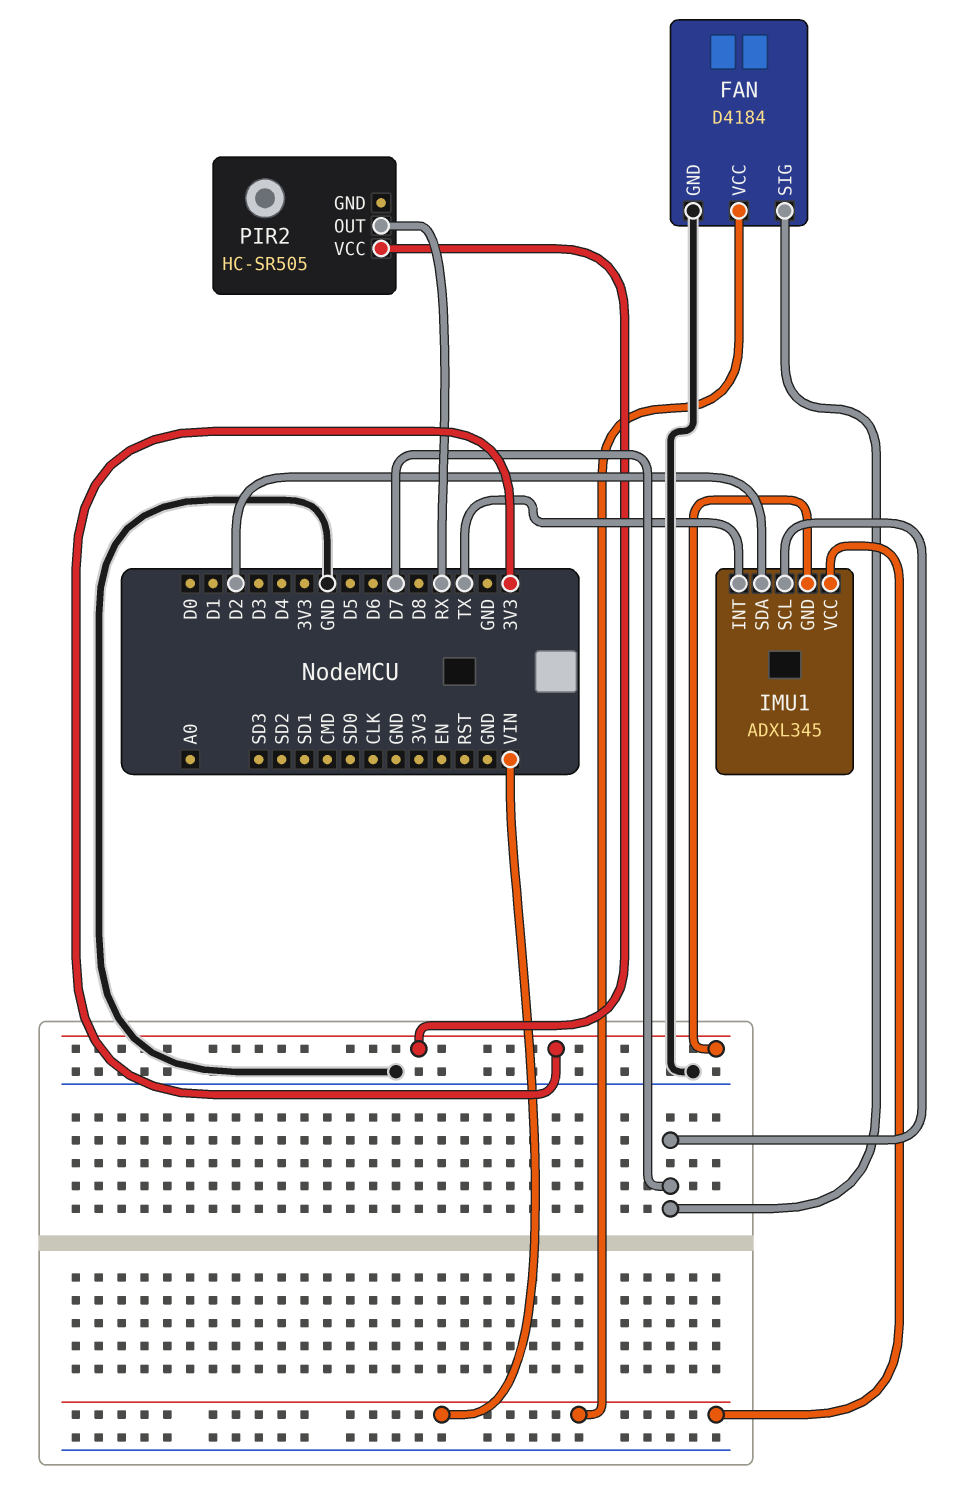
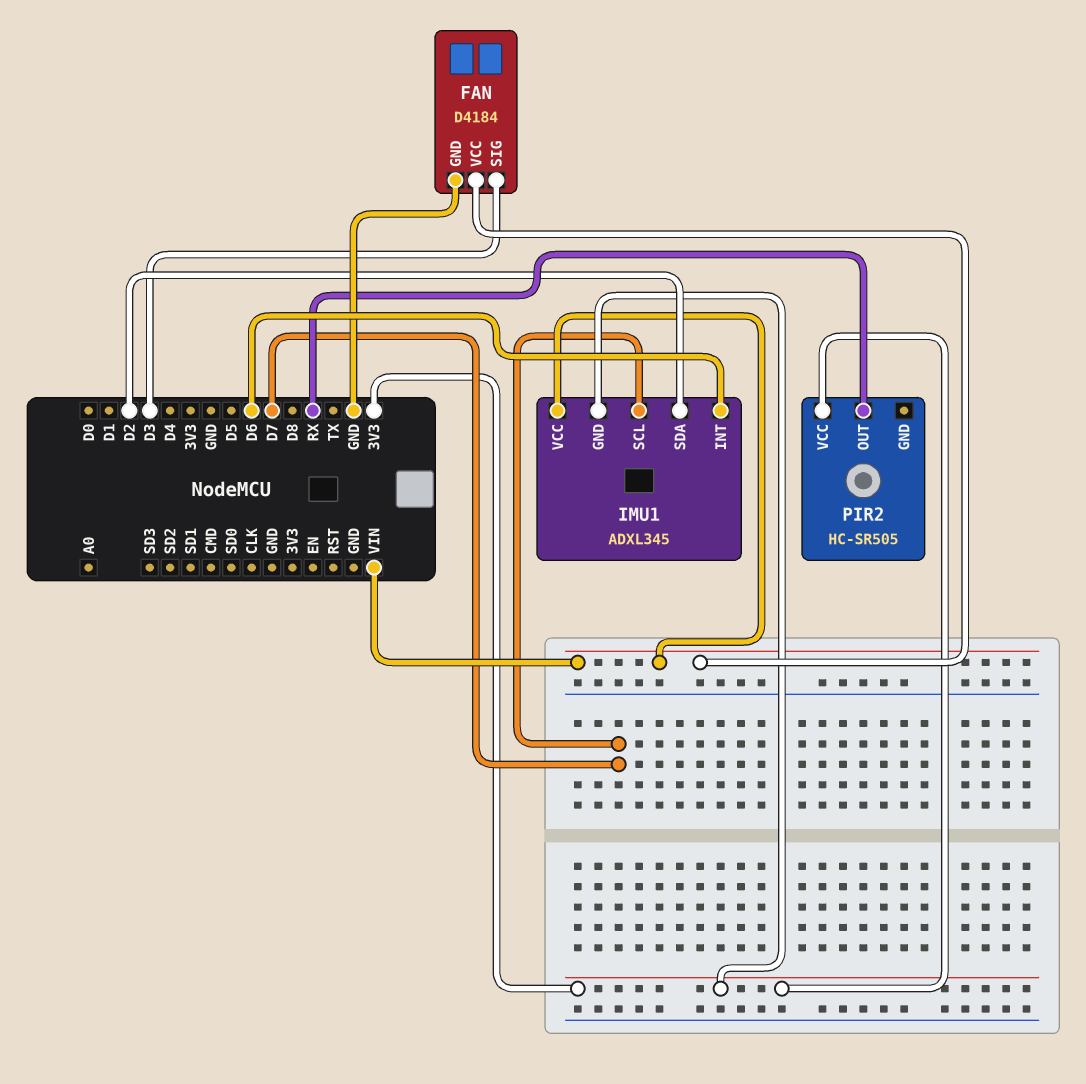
FAN pin SIG: D7 -> D3
IMU1 pin INT: TX -> D6

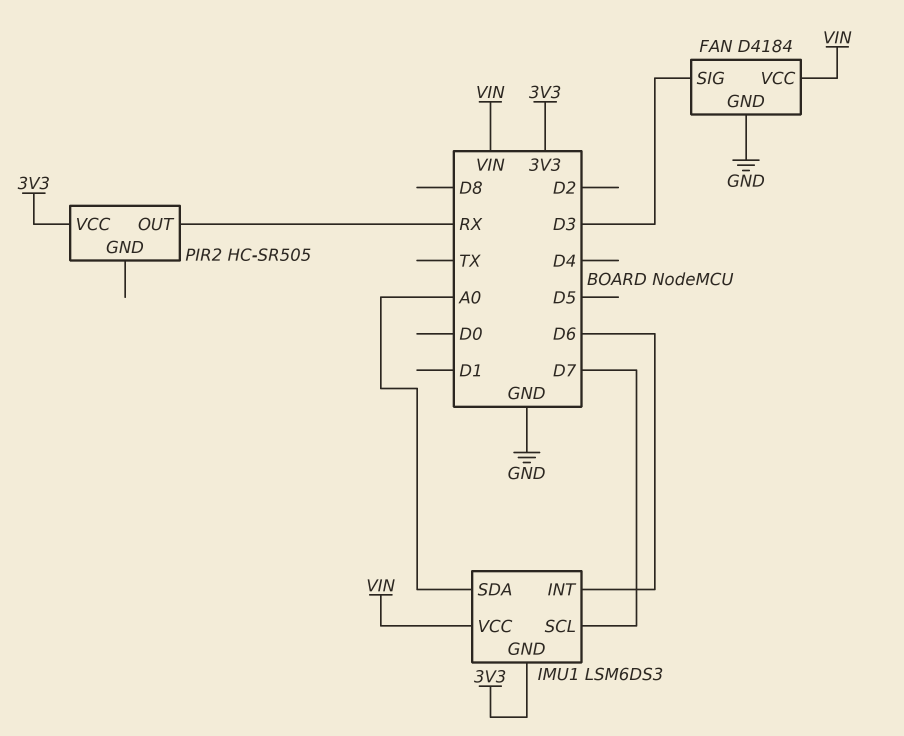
IMU1: ADXL345 -> LSM6DS3
IMU1 pin SDA: D2 -> A0

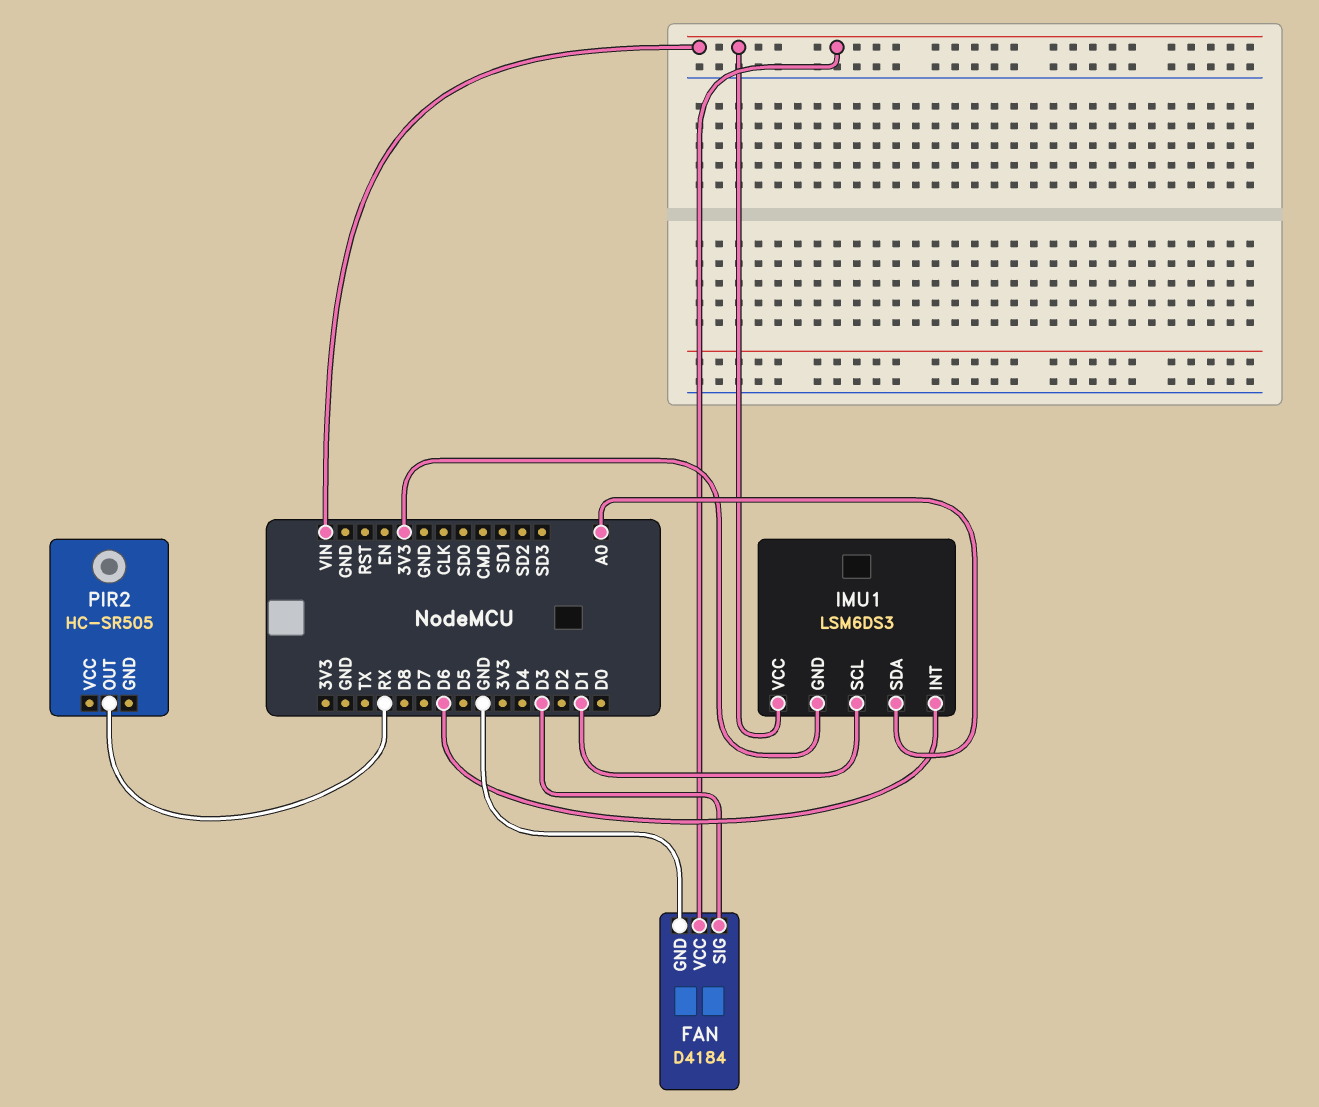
IMU1 pin SCL: D7 -> D1
PIR2 pin VCC: 3V3 -> none

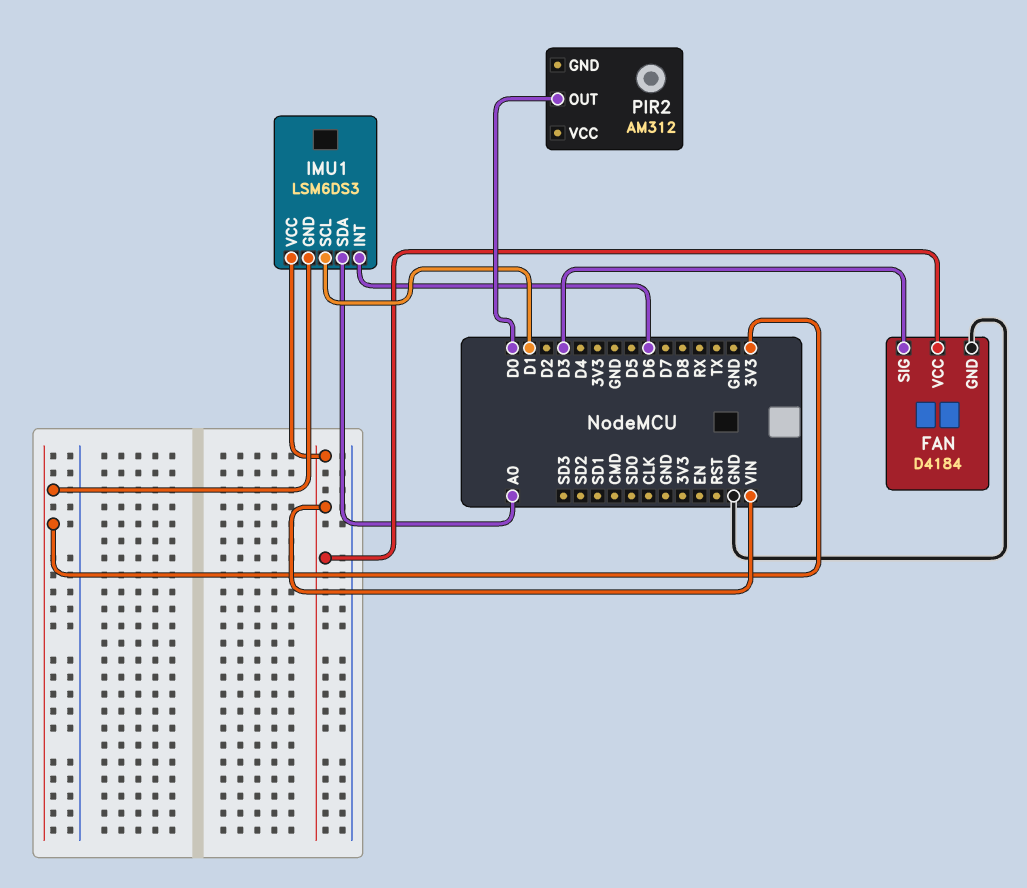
PIR2: HC-SR505 -> AM312
PIR2 pin OUT: RX -> D0

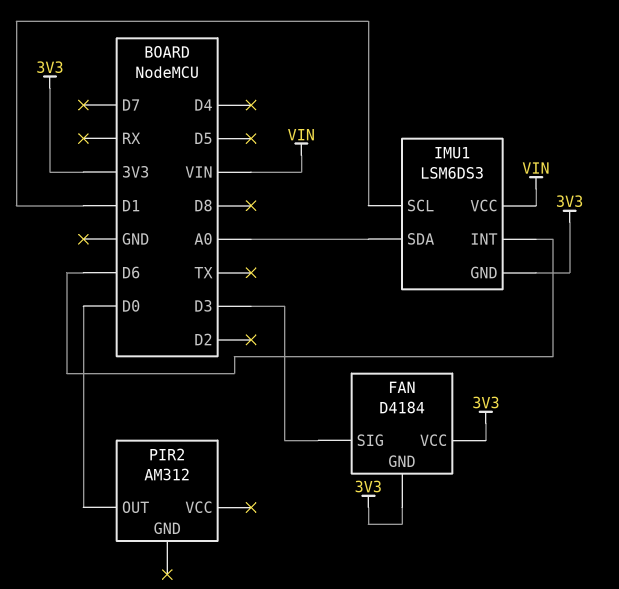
FAN pin GND: GND -> 3V3
FAN pin VCC: VIN -> 3V3

